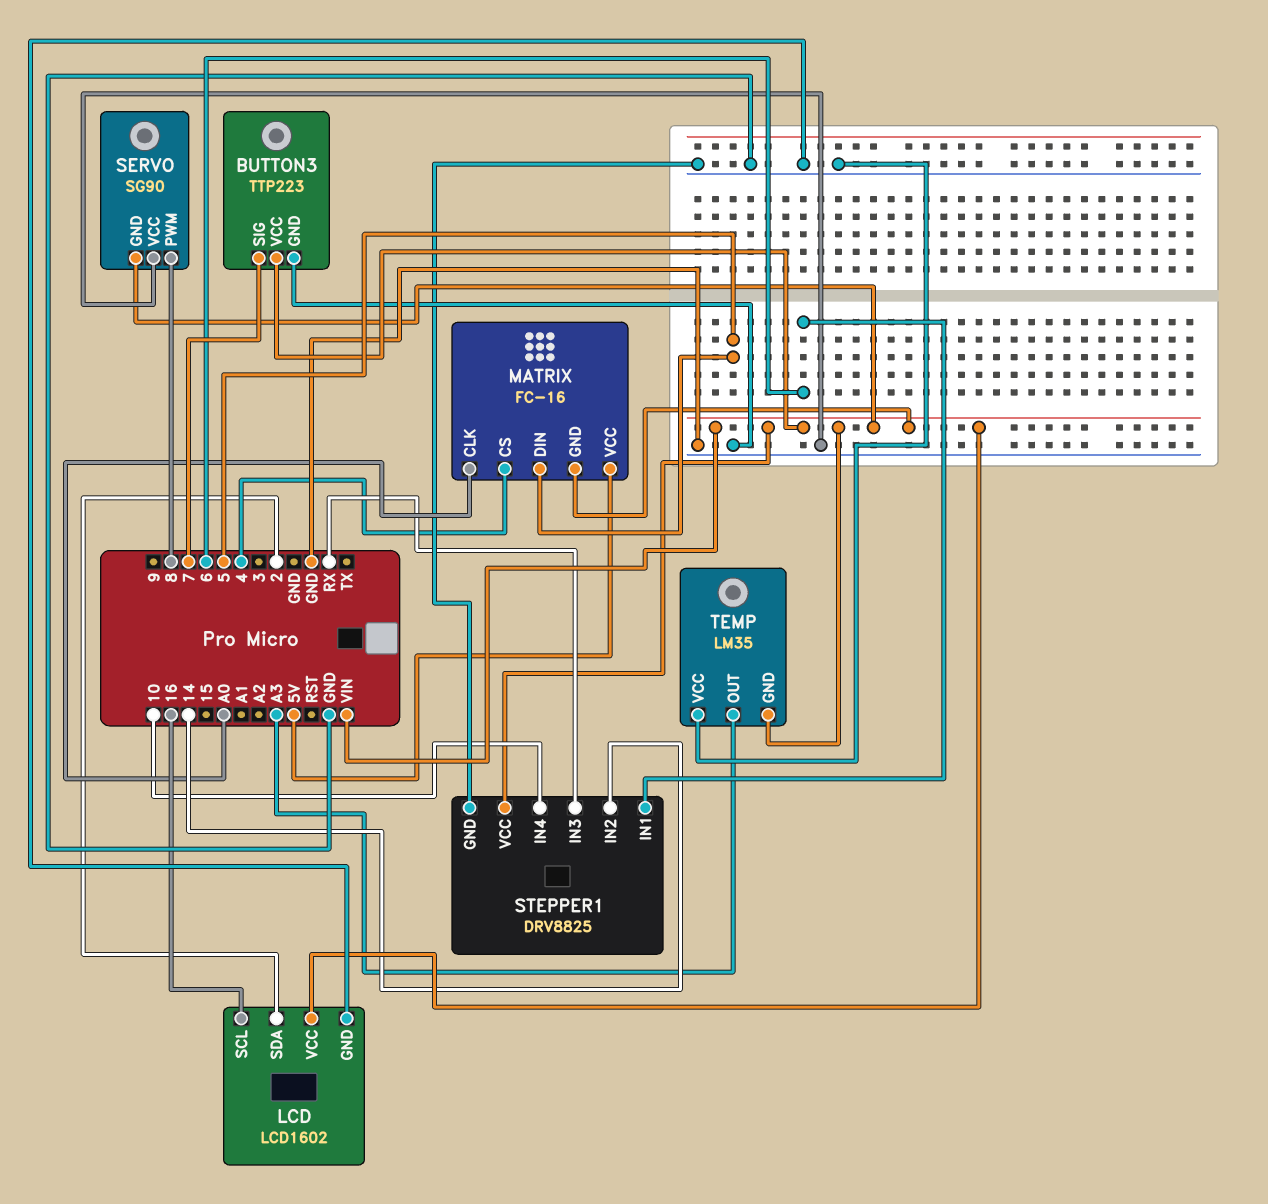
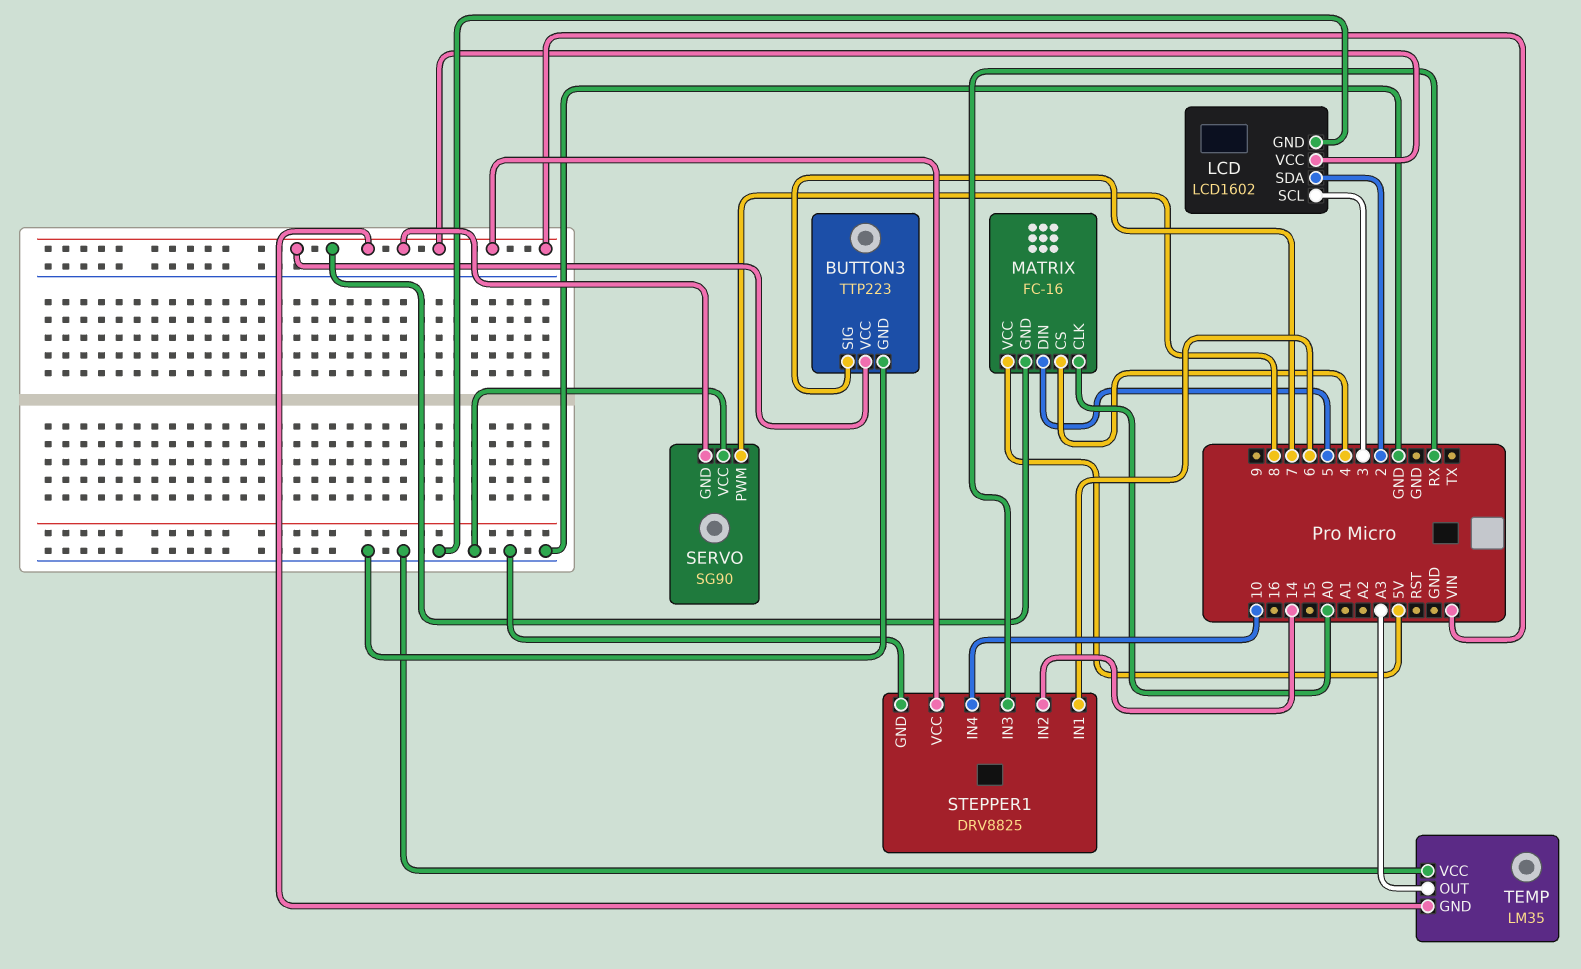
LCD pin SCL: 16 -> 3

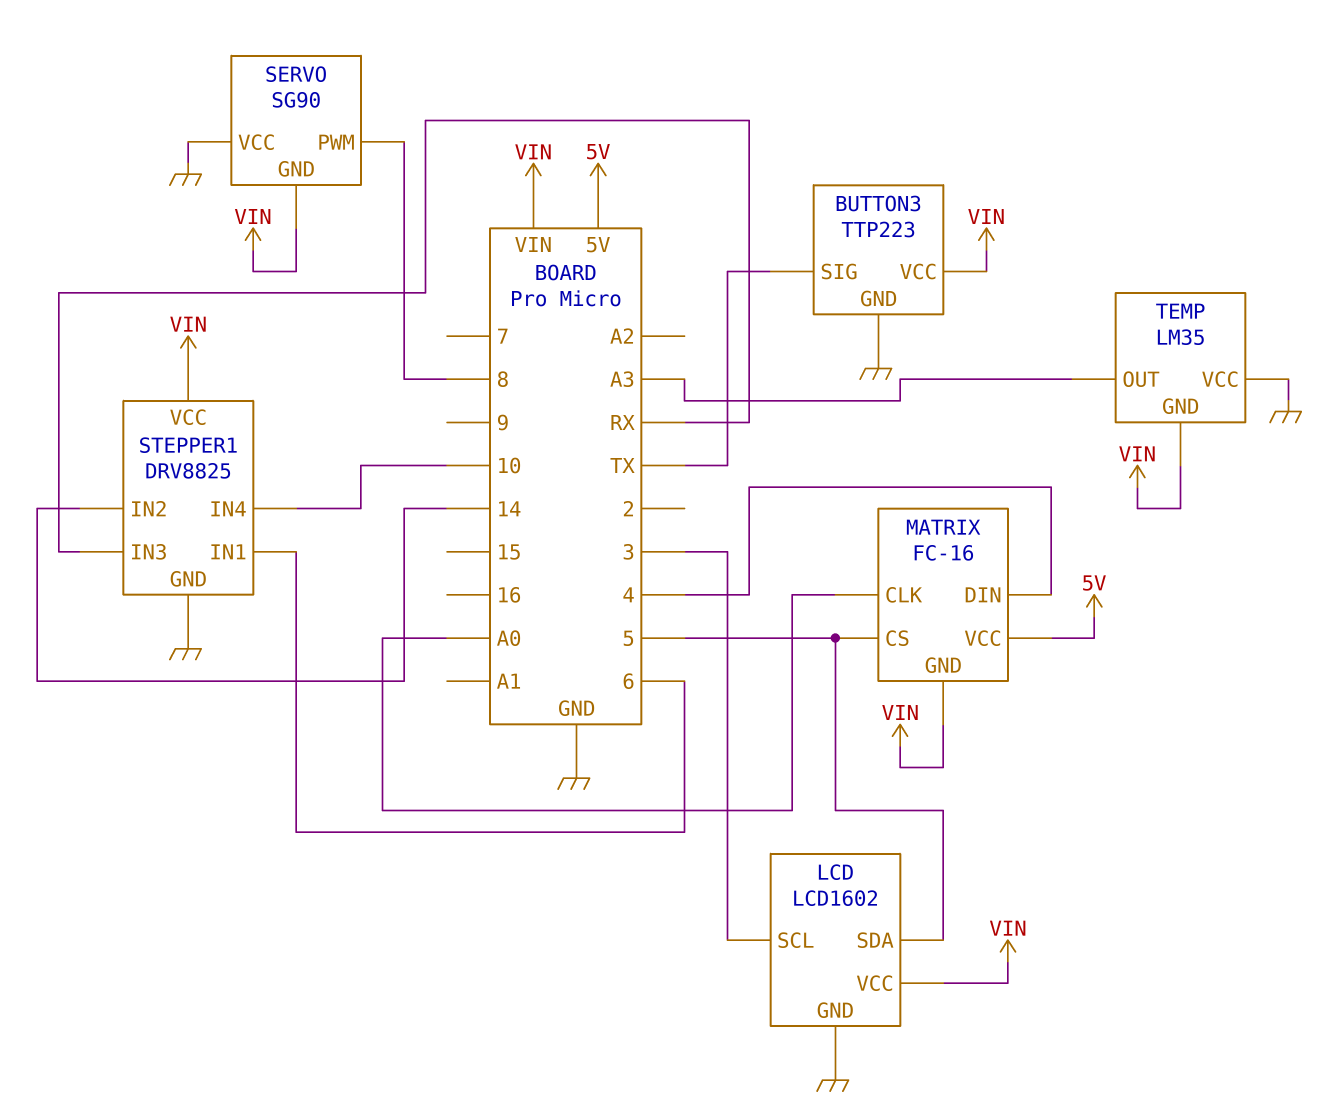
BUTTON3 pin SIG: 7 -> TX
LCD pin SDA: 2 -> 5
MATRIX pin CS: 4 -> 5
MATRIX pin DIN: 5 -> 4

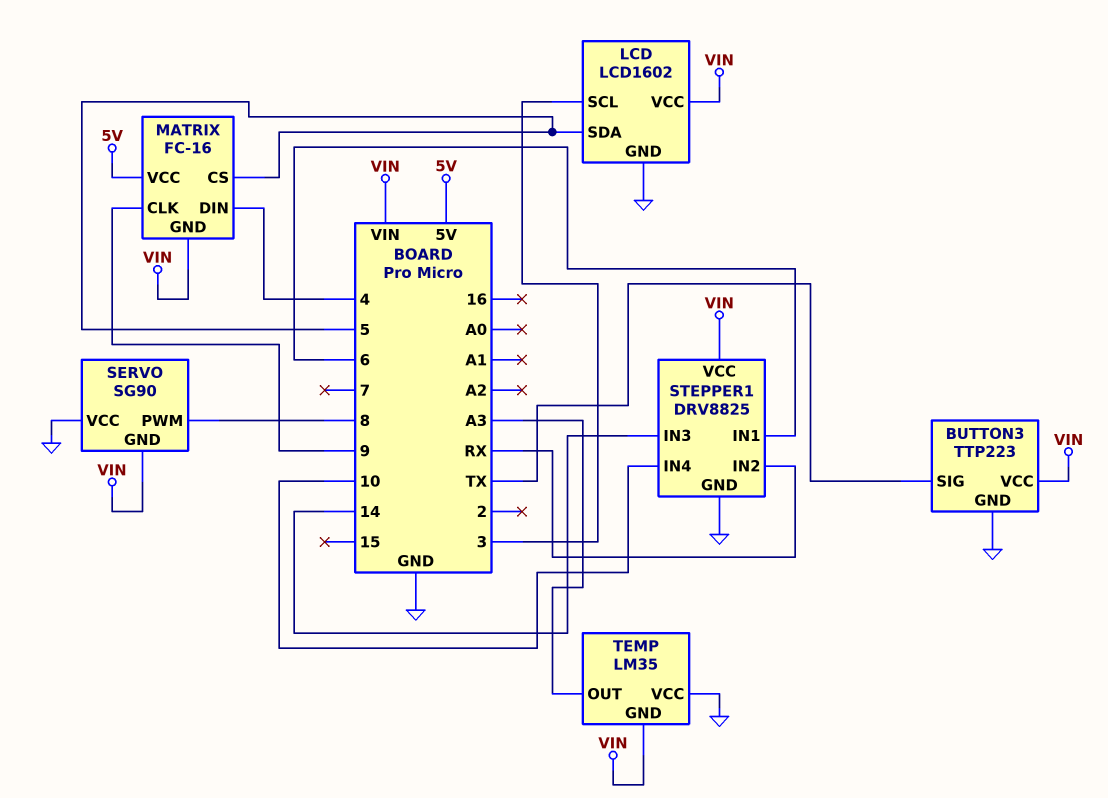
MATRIX pin CLK: A0 -> 9
STEPPER1 pin IN2: 14 -> RX
STEPPER1 pin IN3: RX -> 14

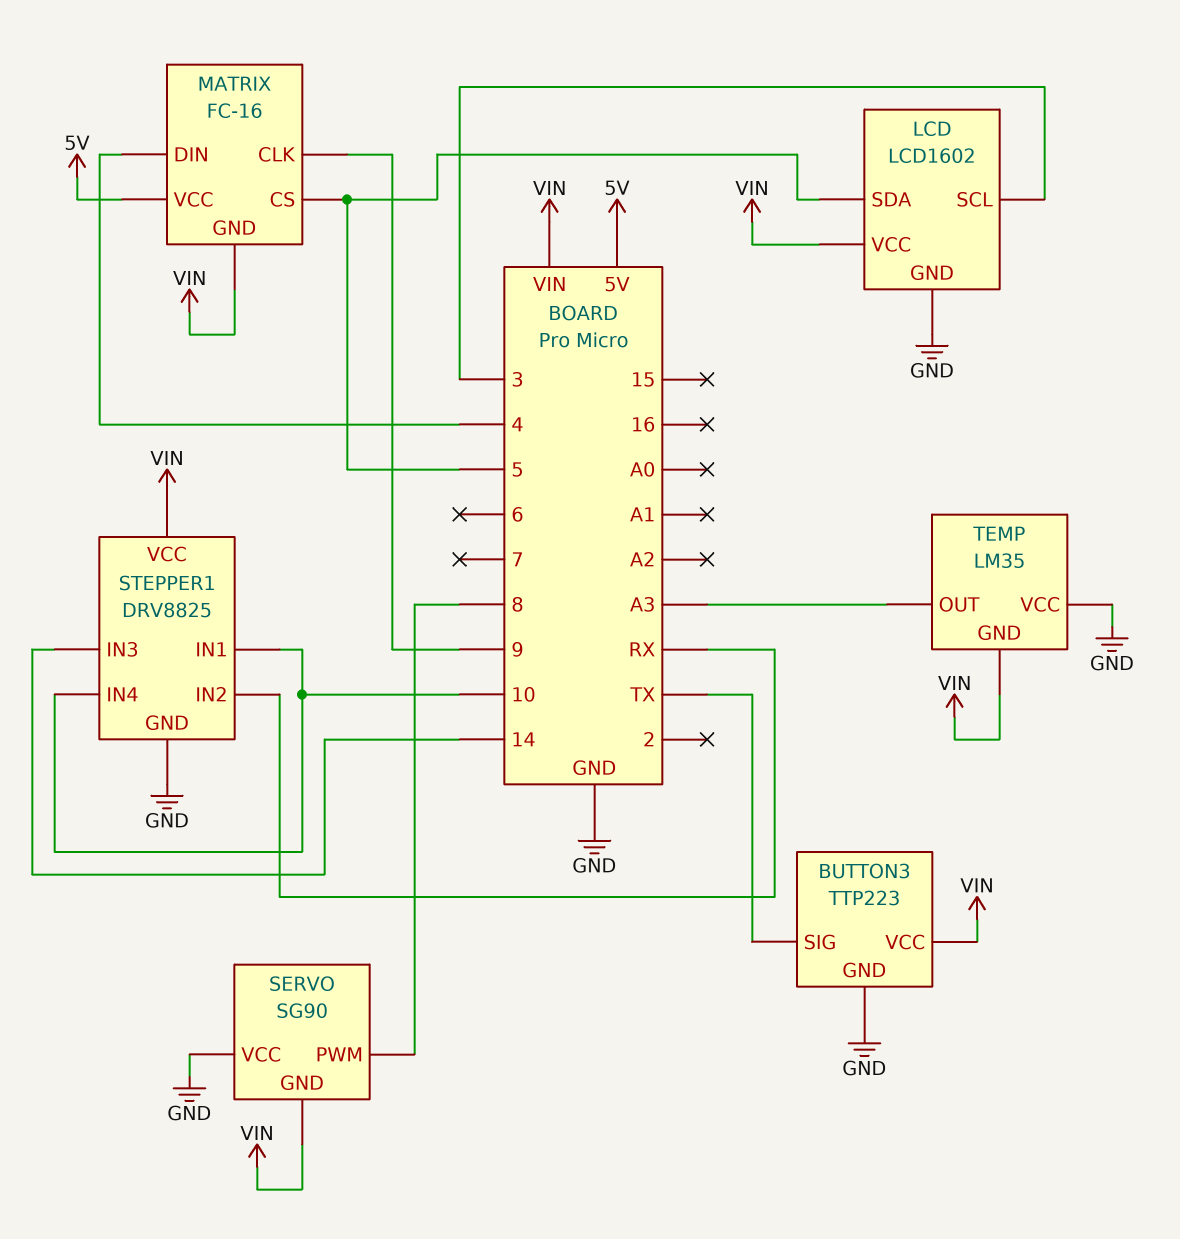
STEPPER1 pin IN1: 6 -> 10

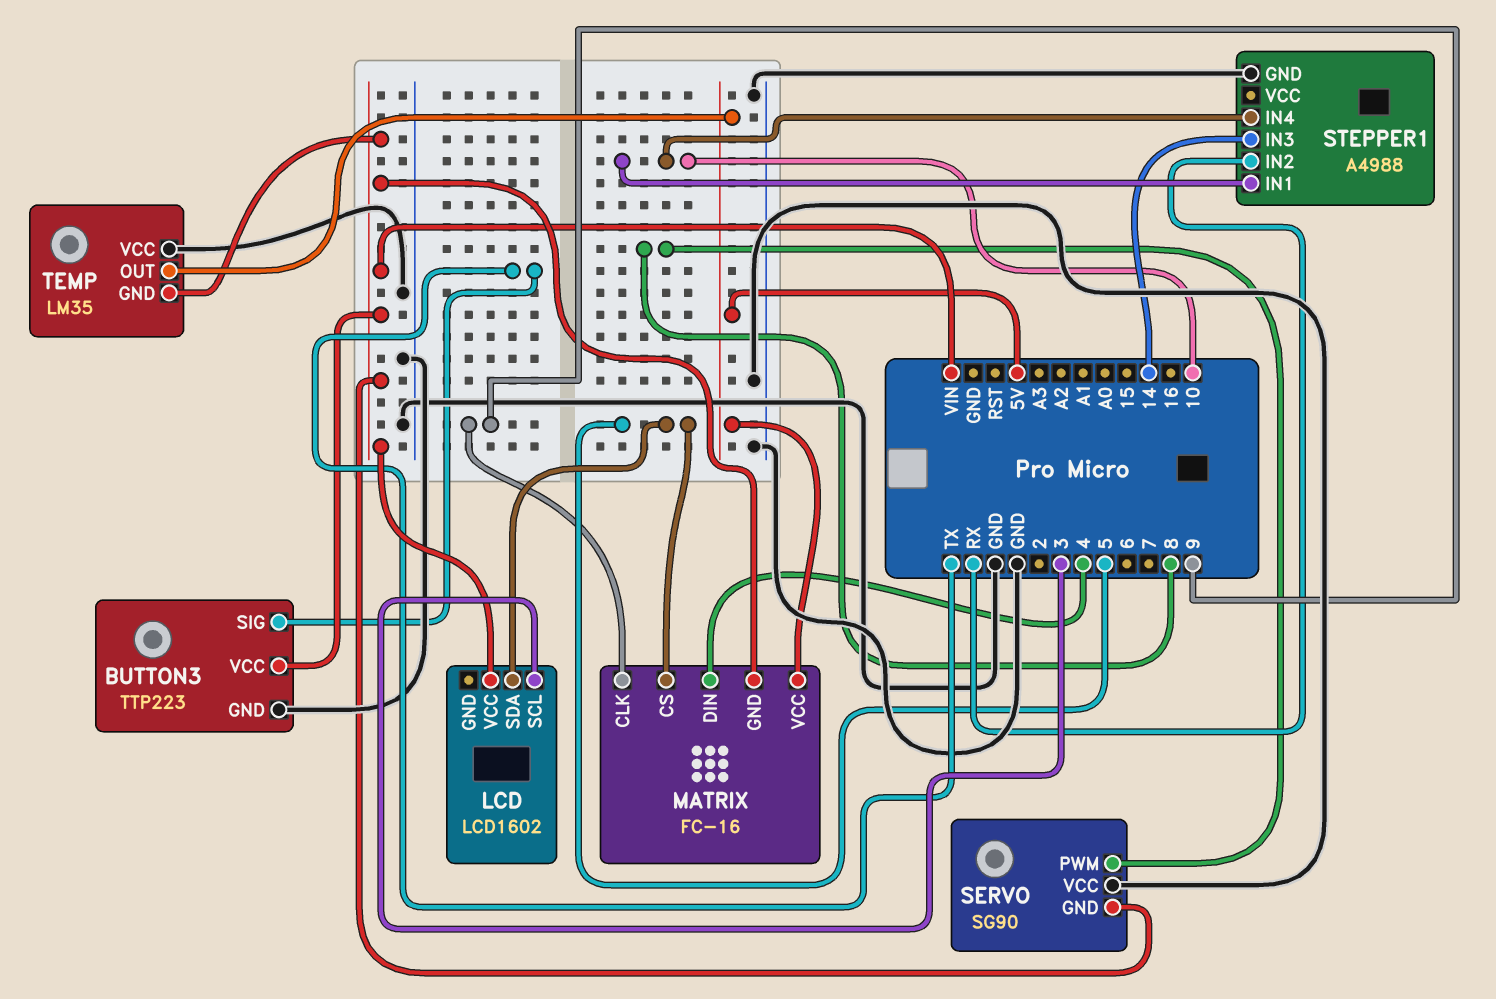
LCD pin GND: GND -> none
STEPPER1: DRV8825 -> A4988
STEPPER1 pin VCC: VIN -> none
TEMP pin OUT: A3 -> 5V

